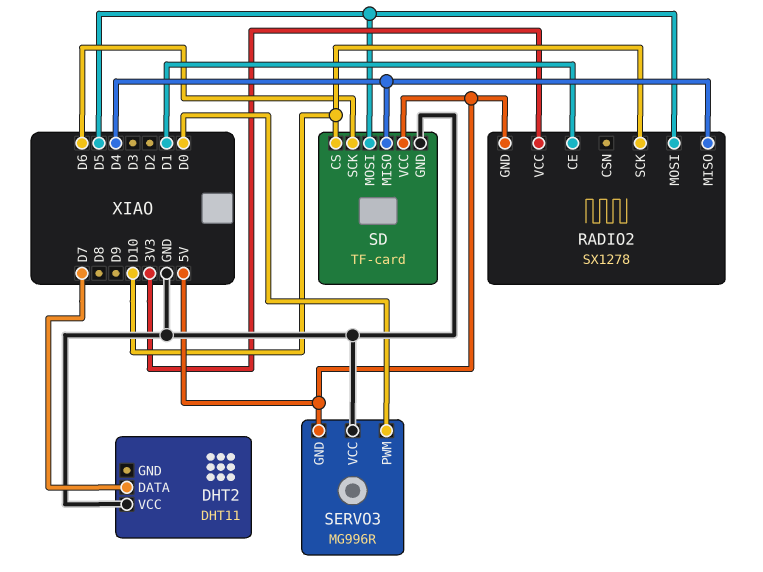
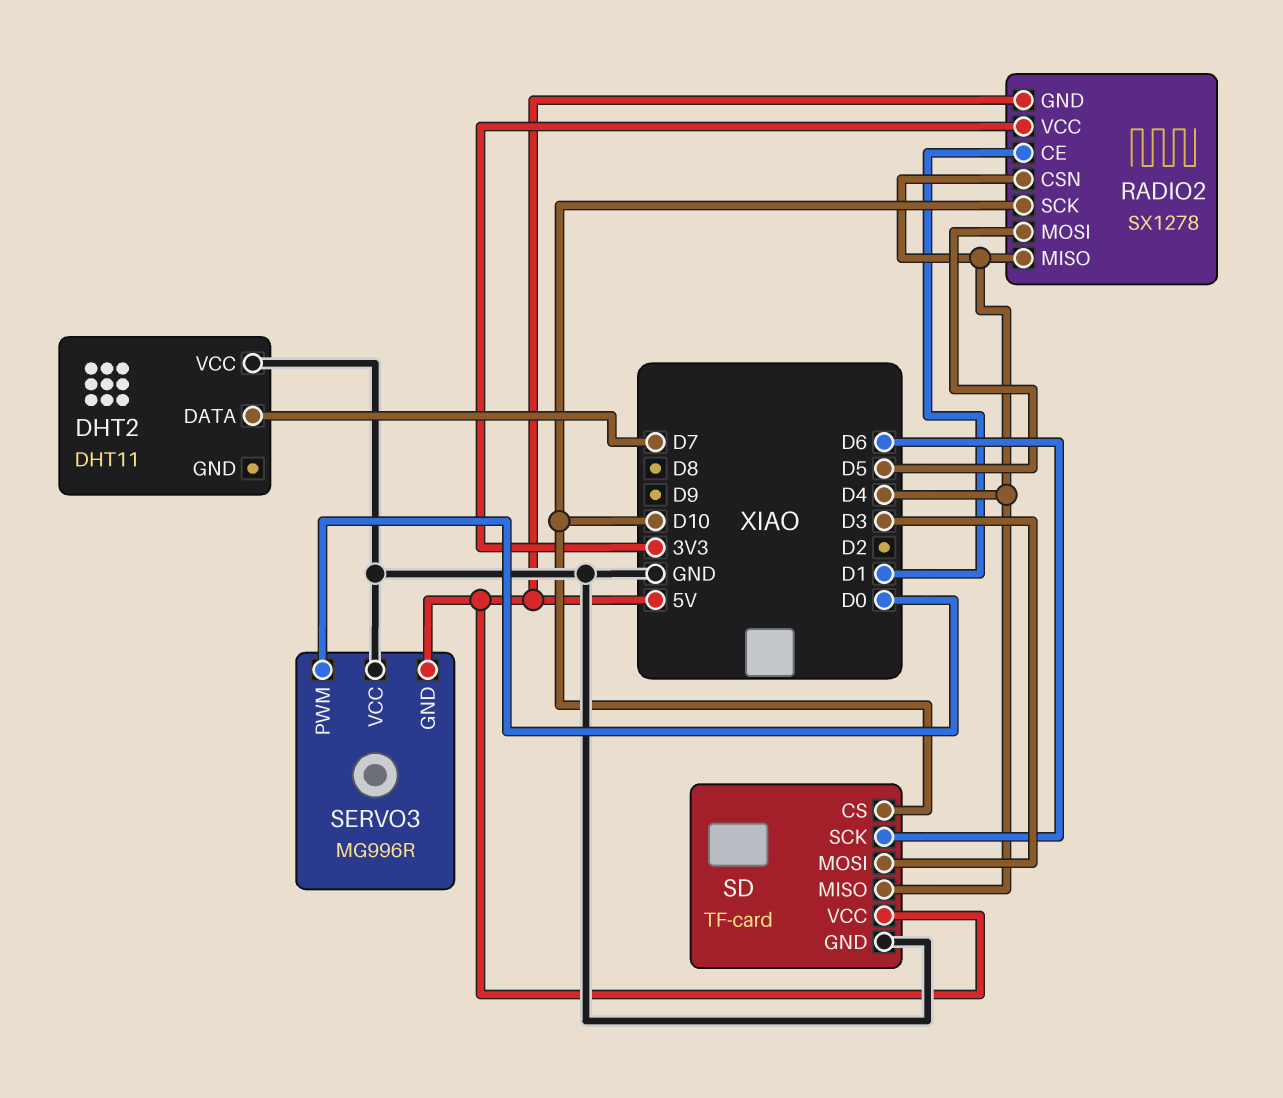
RADIO2 pin CSN: none -> D4
SD pin MOSI: D5 -> D3

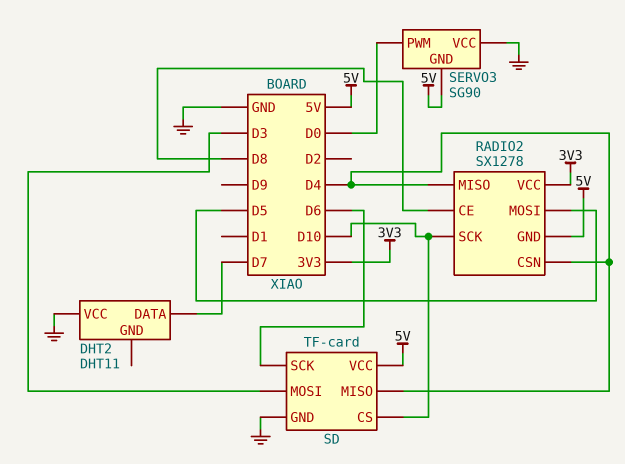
RADIO2 pin CE: D1 -> D8
SERVO3: MG996R -> SG90

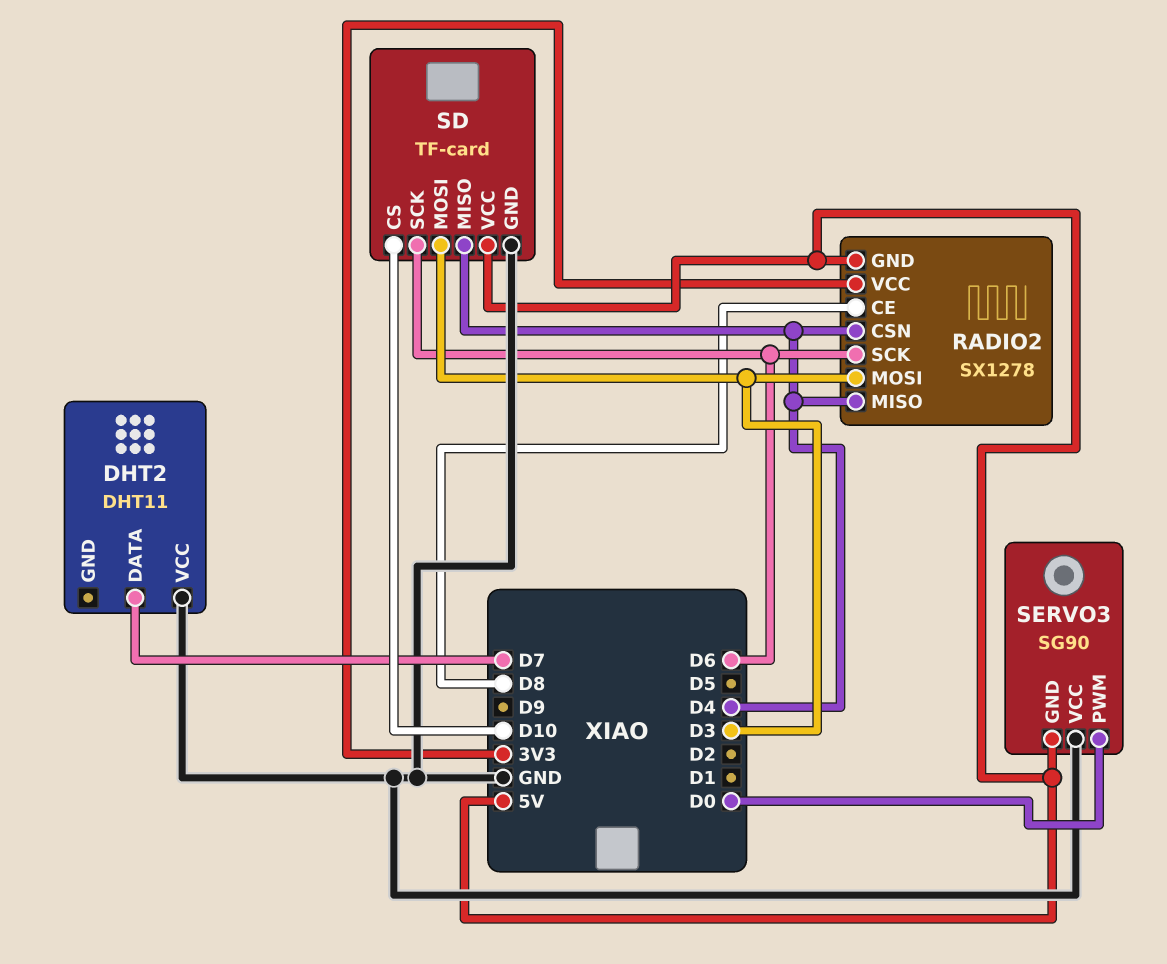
RADIO2 pin MOSI: D5 -> D3
RADIO2 pin SCK: D10 -> D6

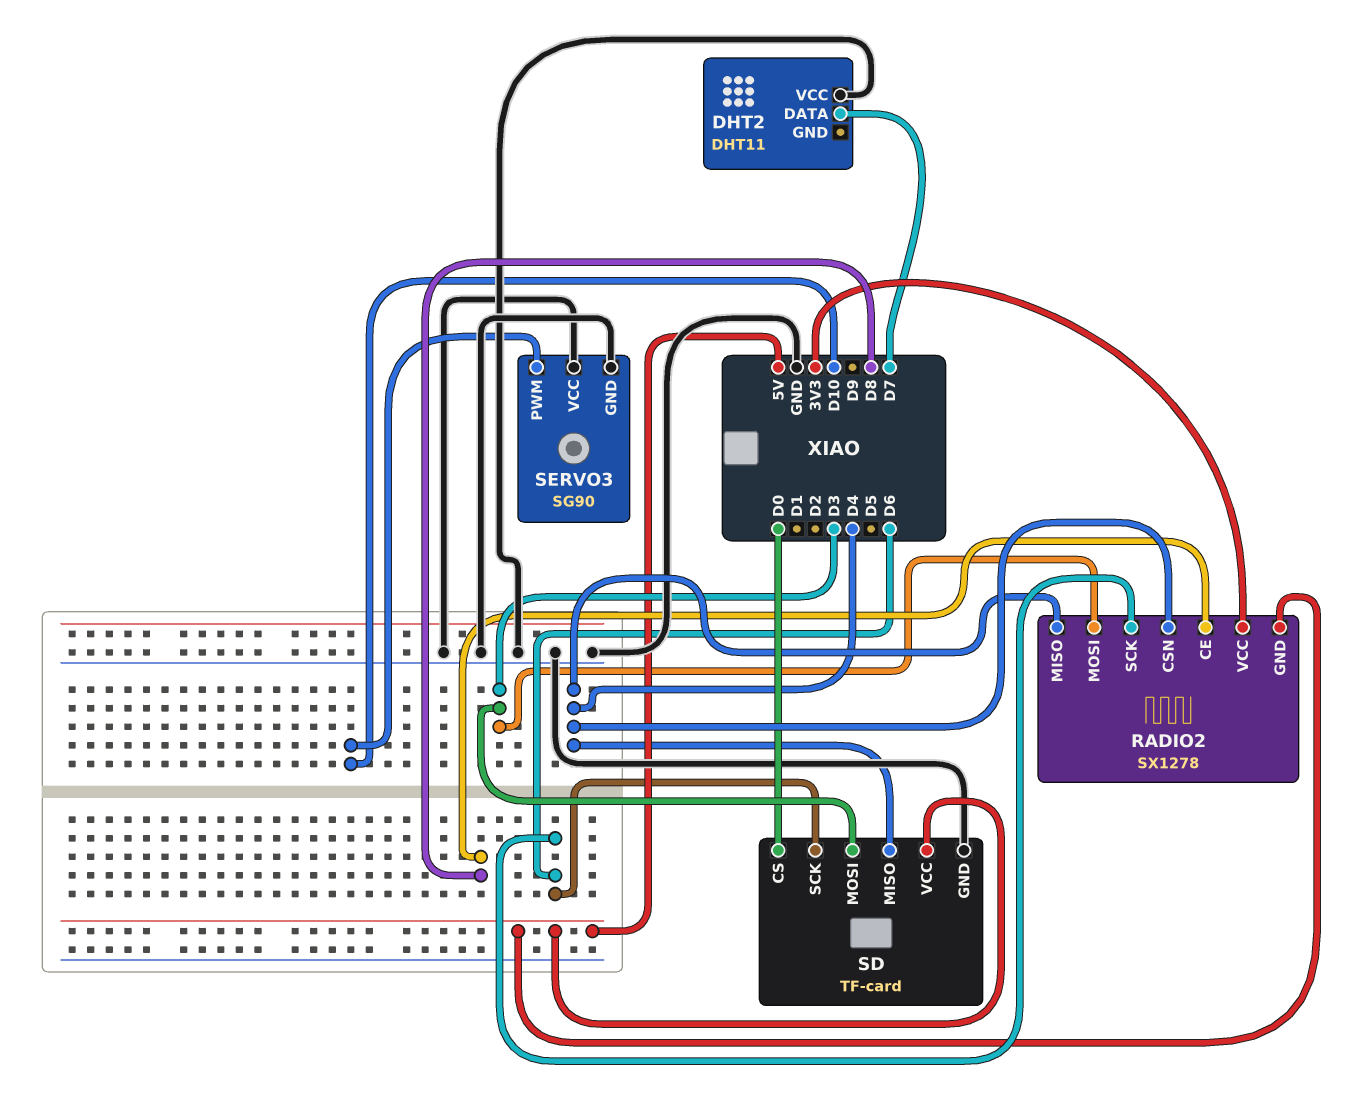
SD pin CS: D10 -> D0
SERVO3 pin GND: 5V -> GND
SERVO3 pin PWM: D0 -> D10

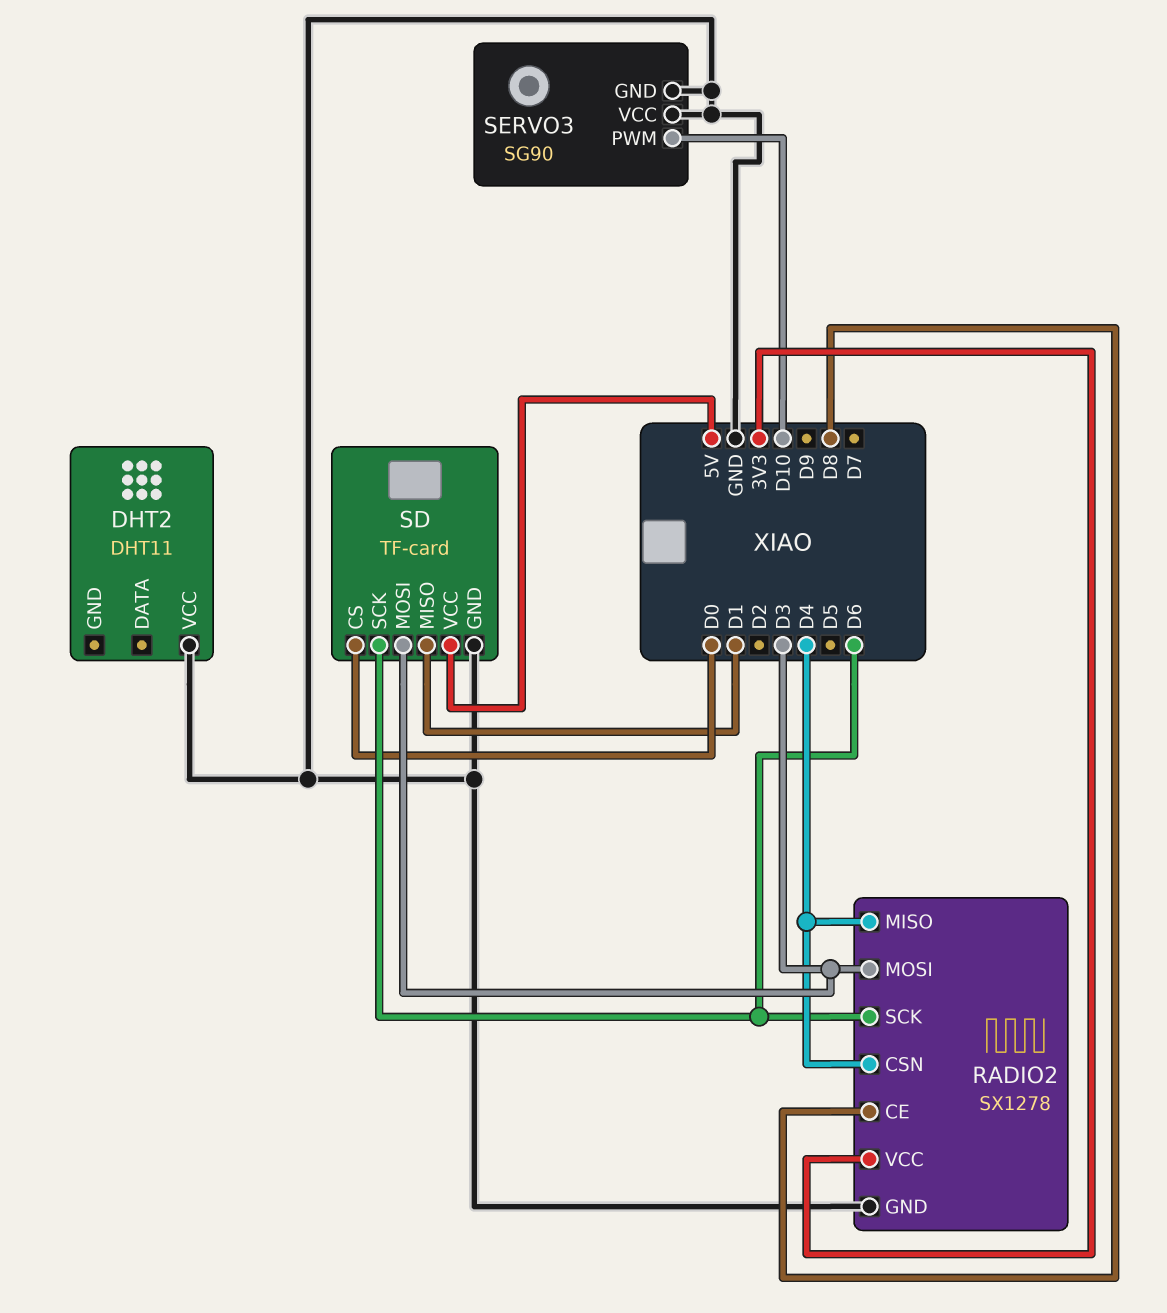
DHT2 pin DATA: D7 -> none
RADIO2 pin GND: 5V -> GND
SD pin MISO: D4 -> D1

